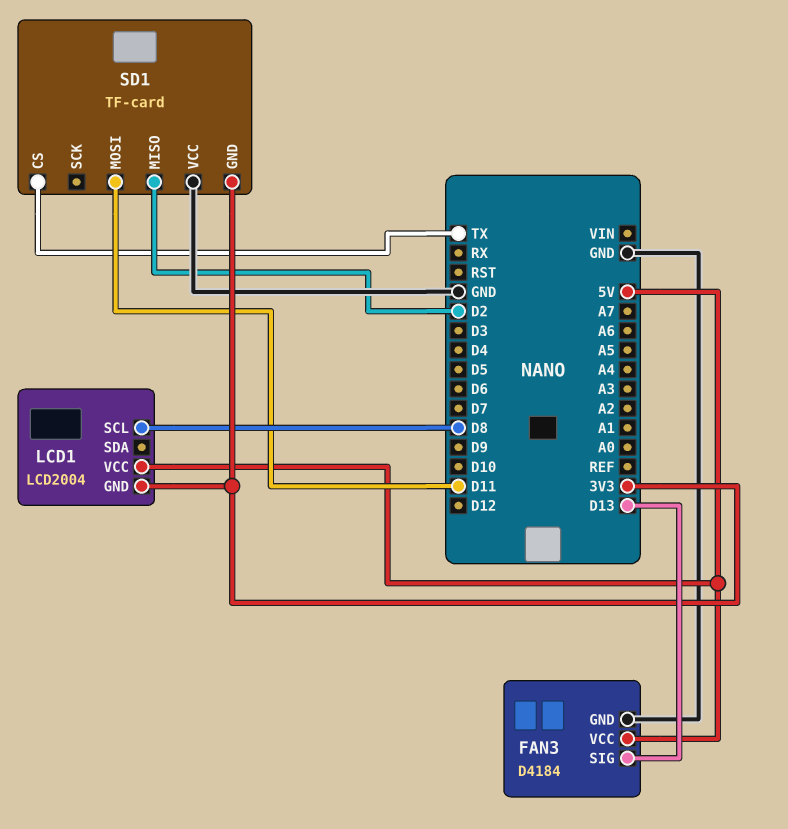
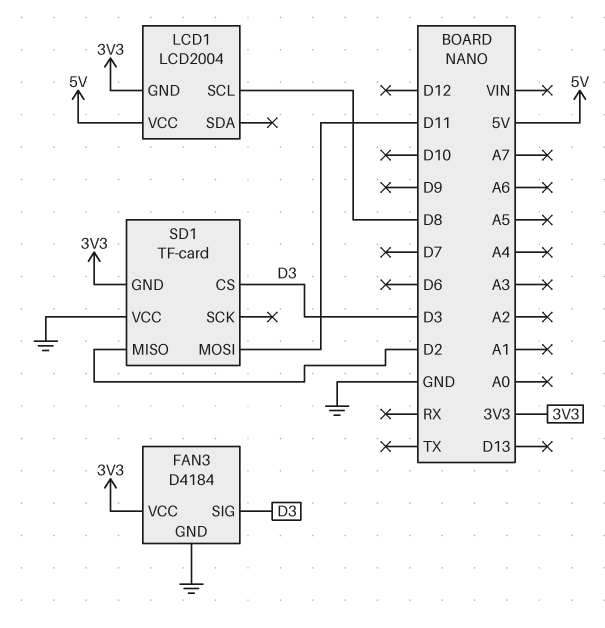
FAN3 pin SIG: D13 -> D3
FAN3 pin VCC: 5V -> 3V3
SD1 pin CS: TX -> D3

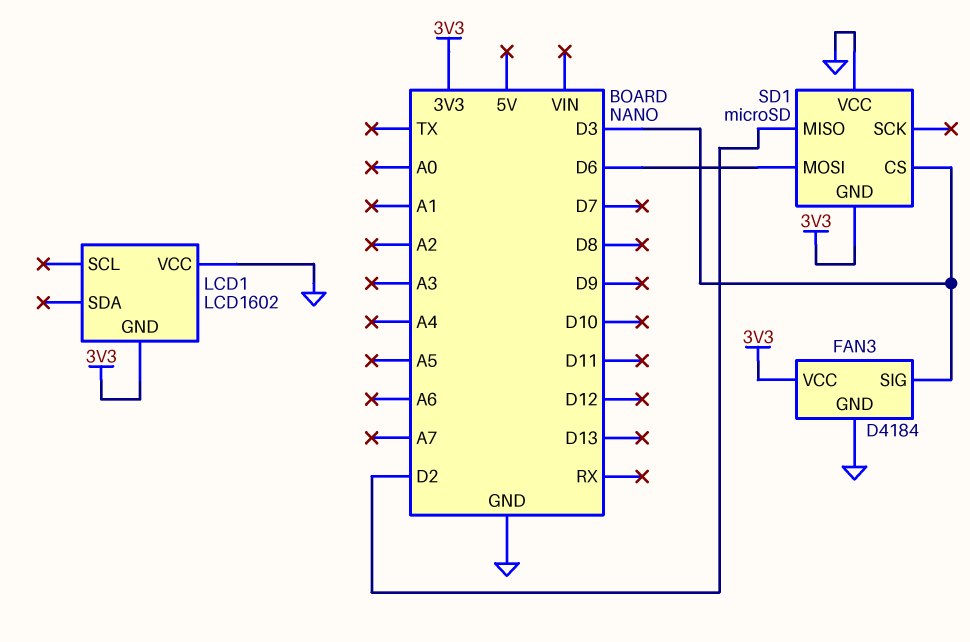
LCD1: LCD2004 -> LCD1602
LCD1 pin SCL: D8 -> none
LCD1 pin VCC: 5V -> GND
SD1: TF-card -> microSD
SD1 pin MOSI: D11 -> D6

